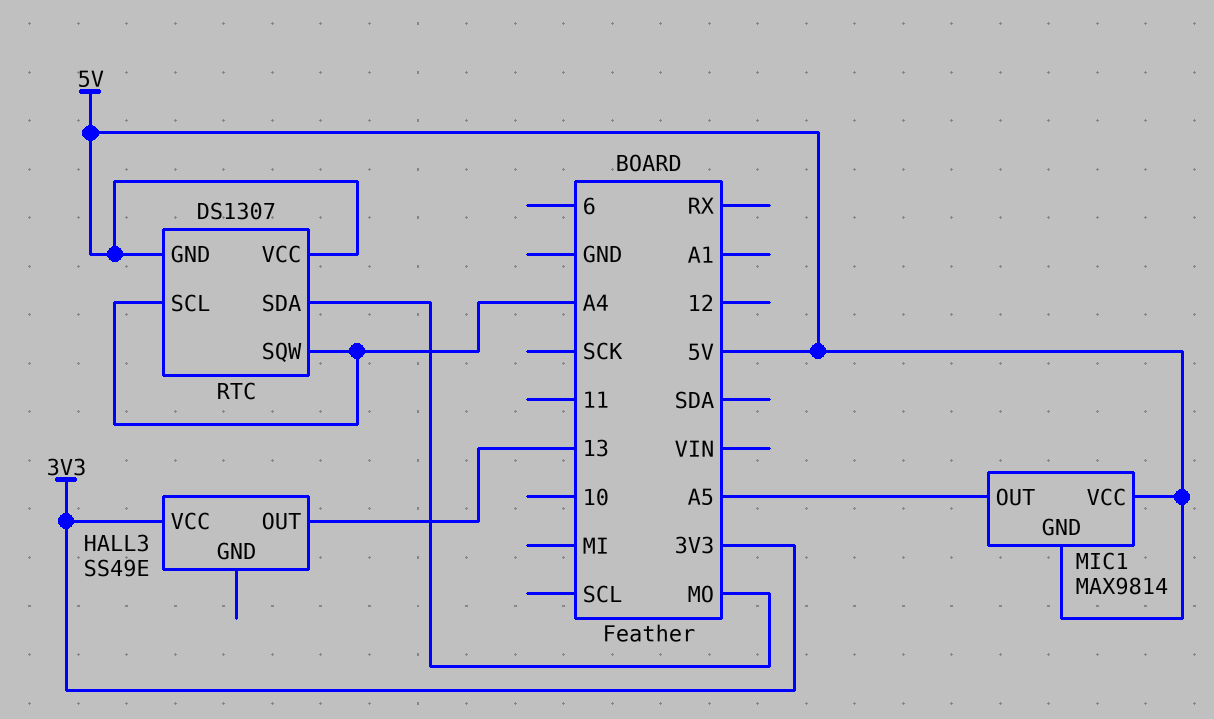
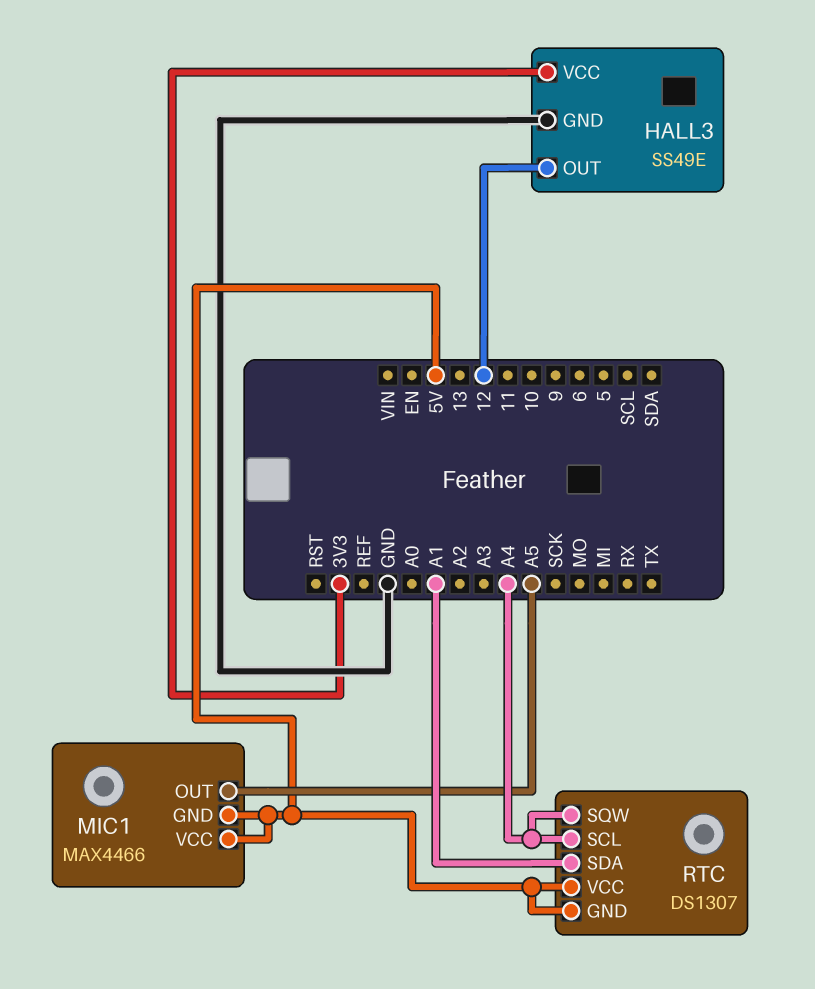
HALL3 pin GND: none -> GND
HALL3 pin OUT: 13 -> 12
MIC1: MAX9814 -> MAX4466
RTC pin SDA: MO -> A1

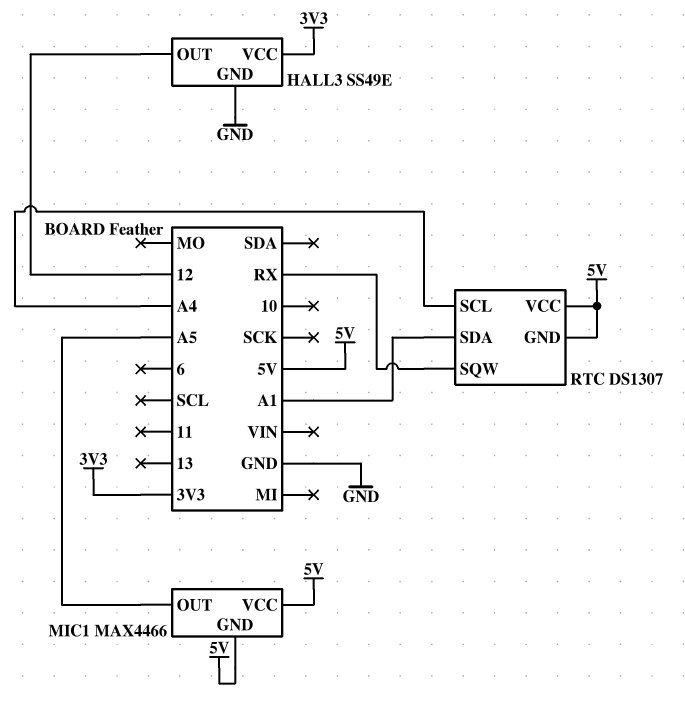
RTC pin SQW: A4 -> RX

